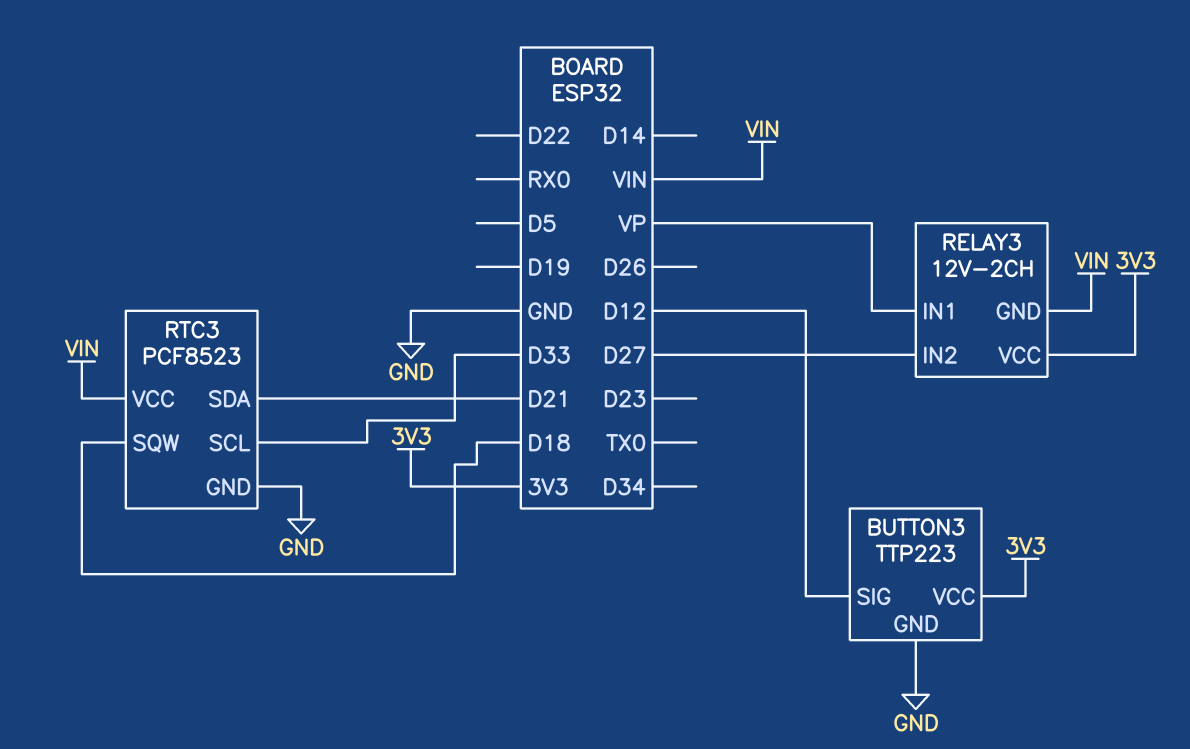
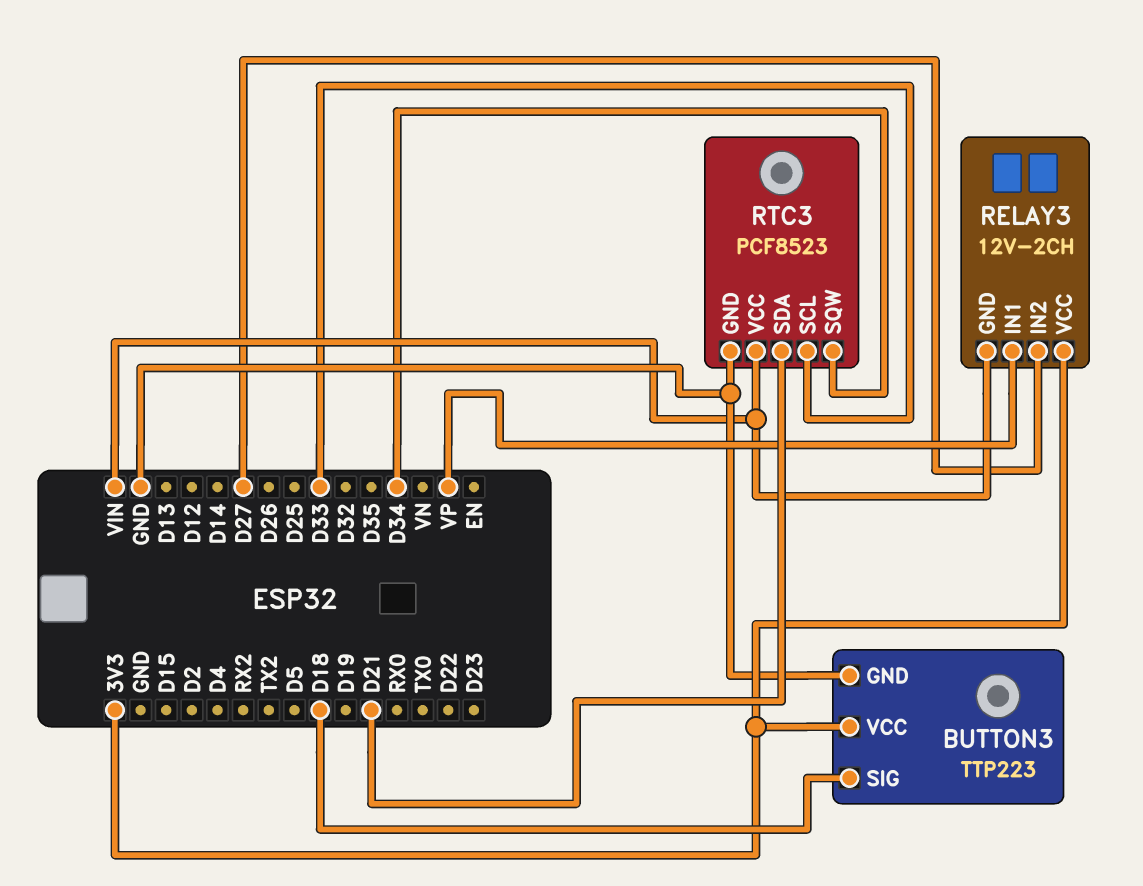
BUTTON3 pin SIG: D12 -> D18
RTC3 pin SQW: D18 -> D34

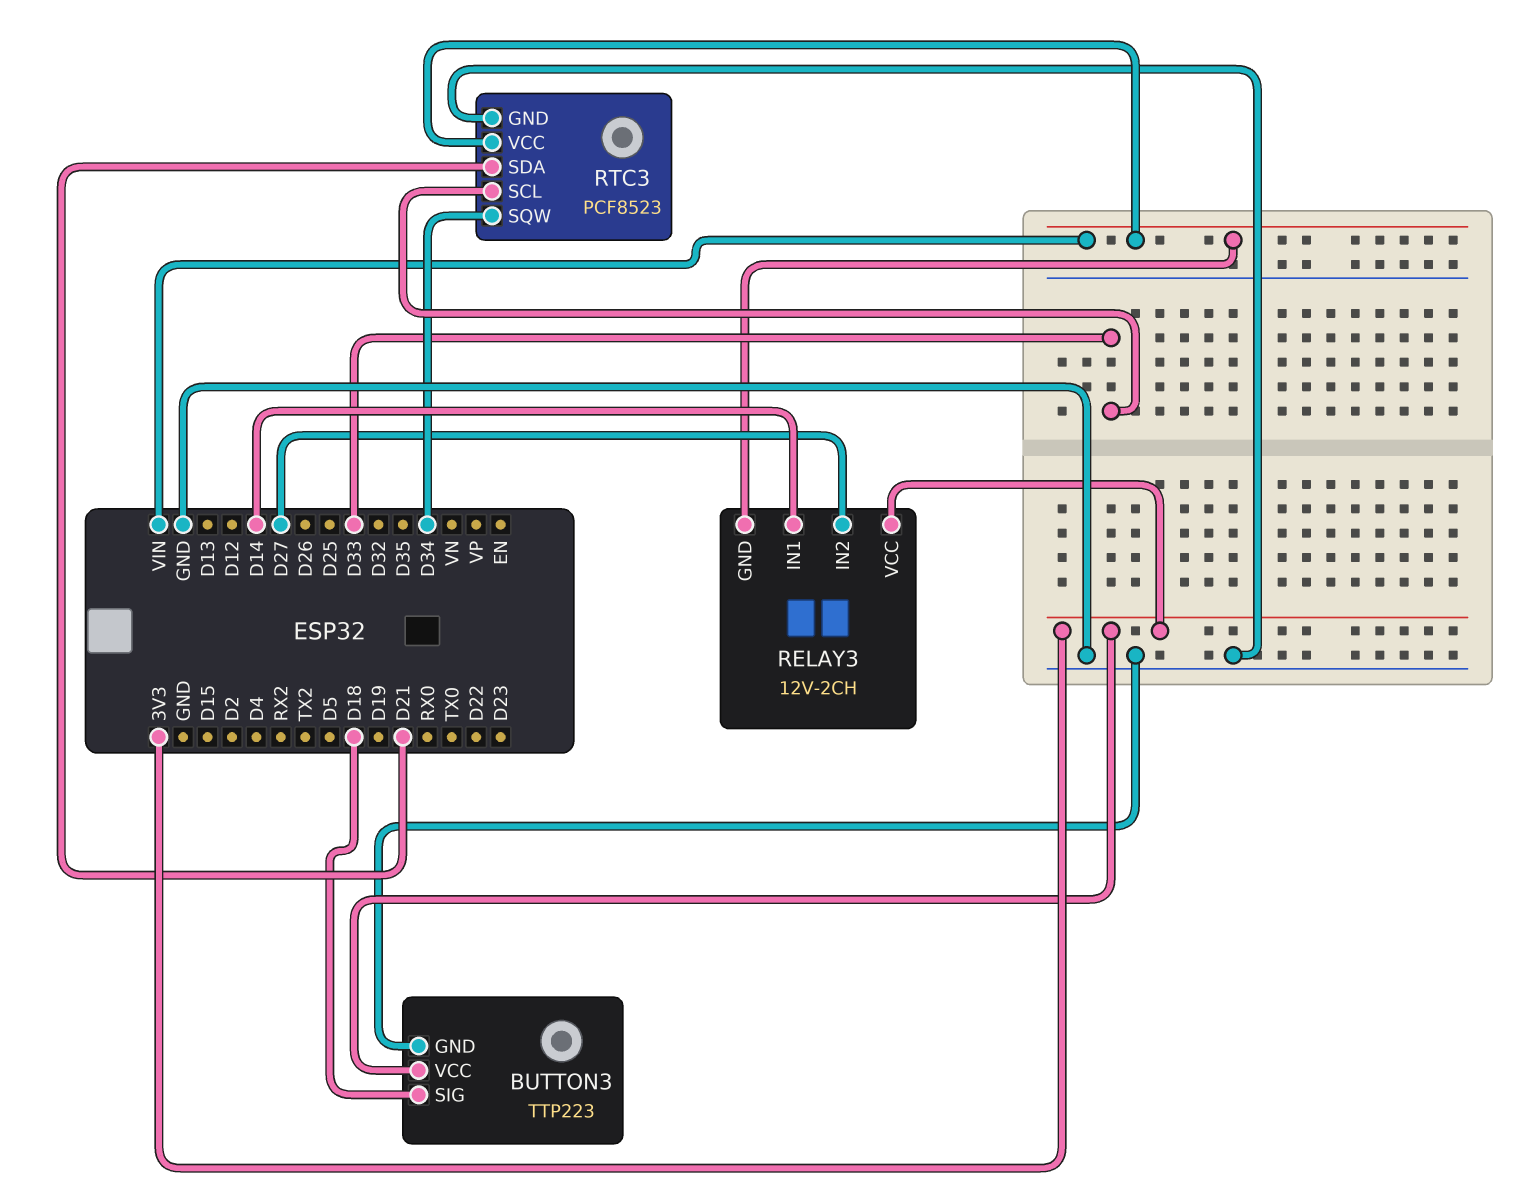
RELAY3 pin IN1: VP -> D14

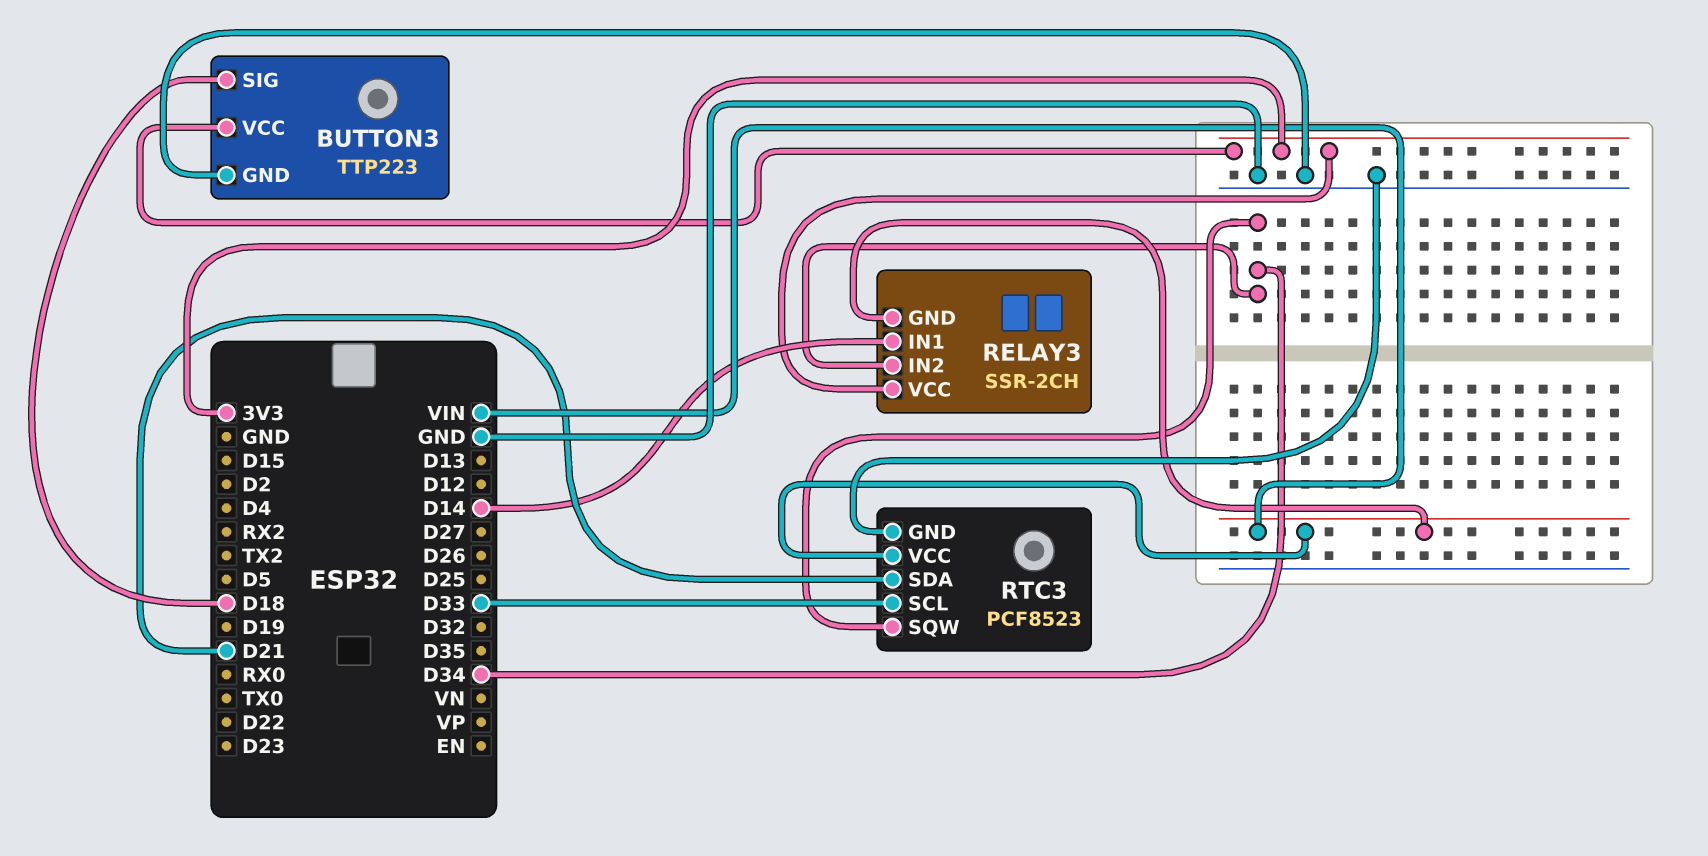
RELAY3: 12V-2CH -> SSR-2CH
RELAY3 pin IN2: D27 -> D34

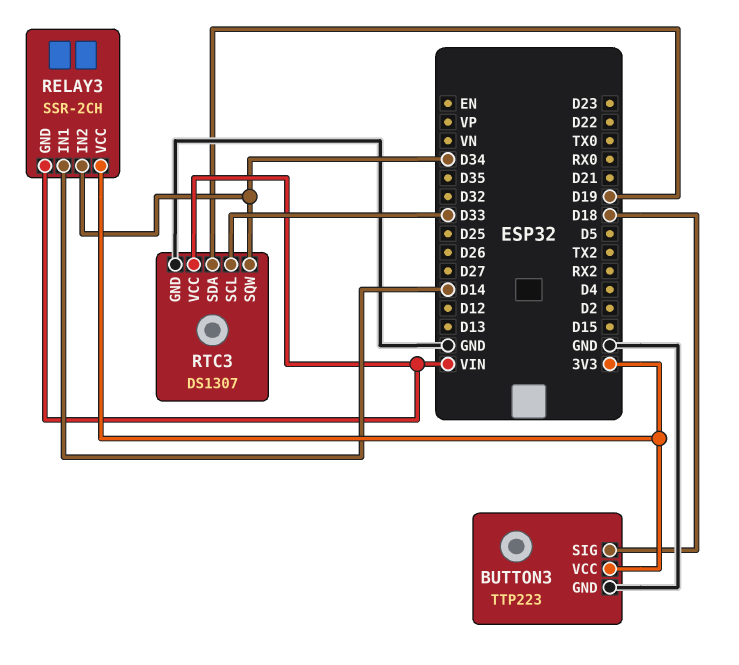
RTC3: PCF8523 -> DS1307
RTC3 pin SDA: D21 -> D19

